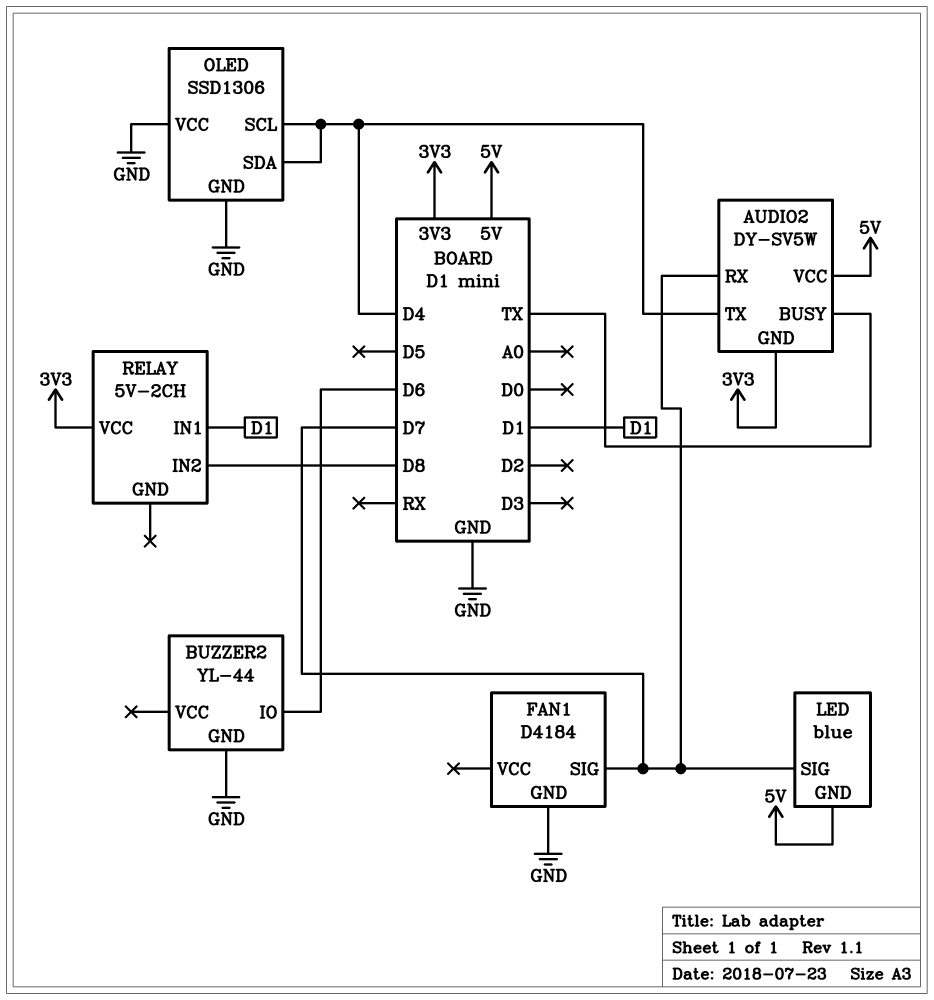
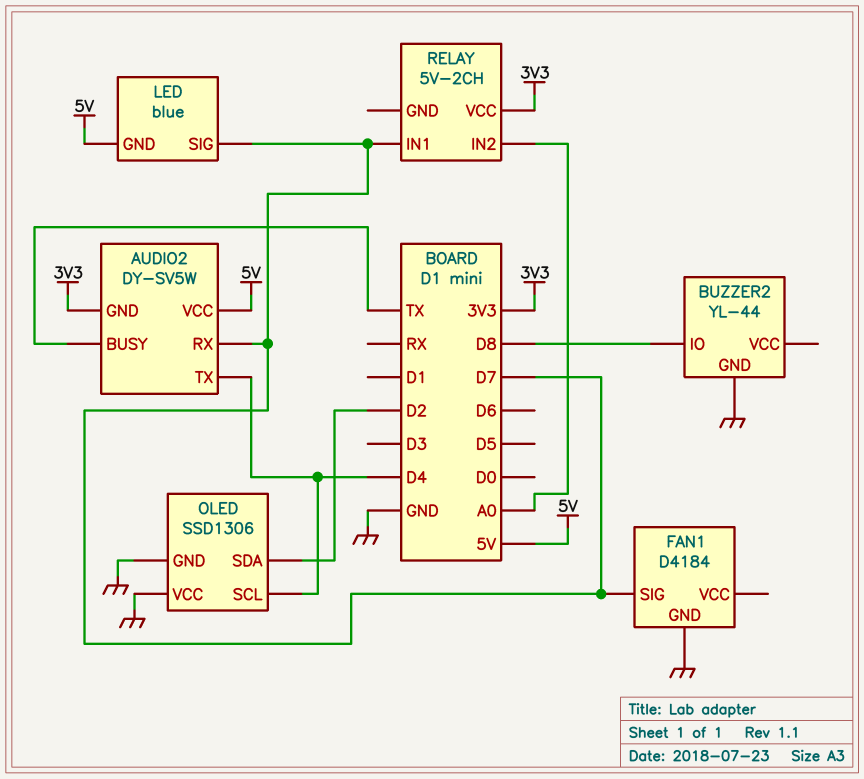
BUZZER2 pin IO: D6 -> D8
OLED pin SDA: D4 -> D2
RELAY pin IN1: D1 -> D7
RELAY pin IN2: D8 -> A0

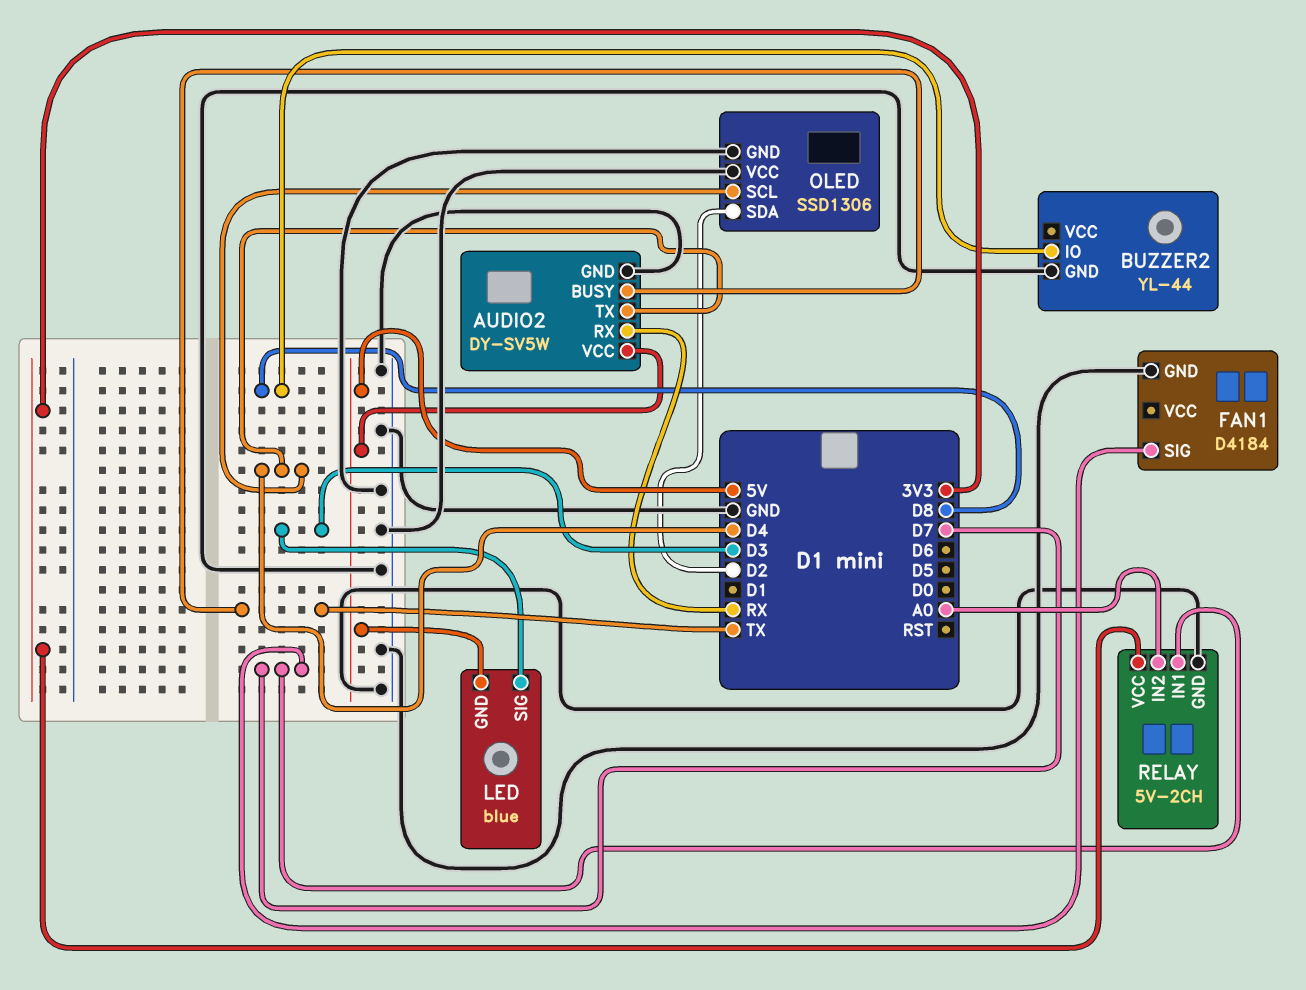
AUDIO2 pin GND: 3V3 -> GND
AUDIO2 pin RX: D7 -> RX
LED pin SIG: D7 -> D3
RELAY pin GND: none -> GND

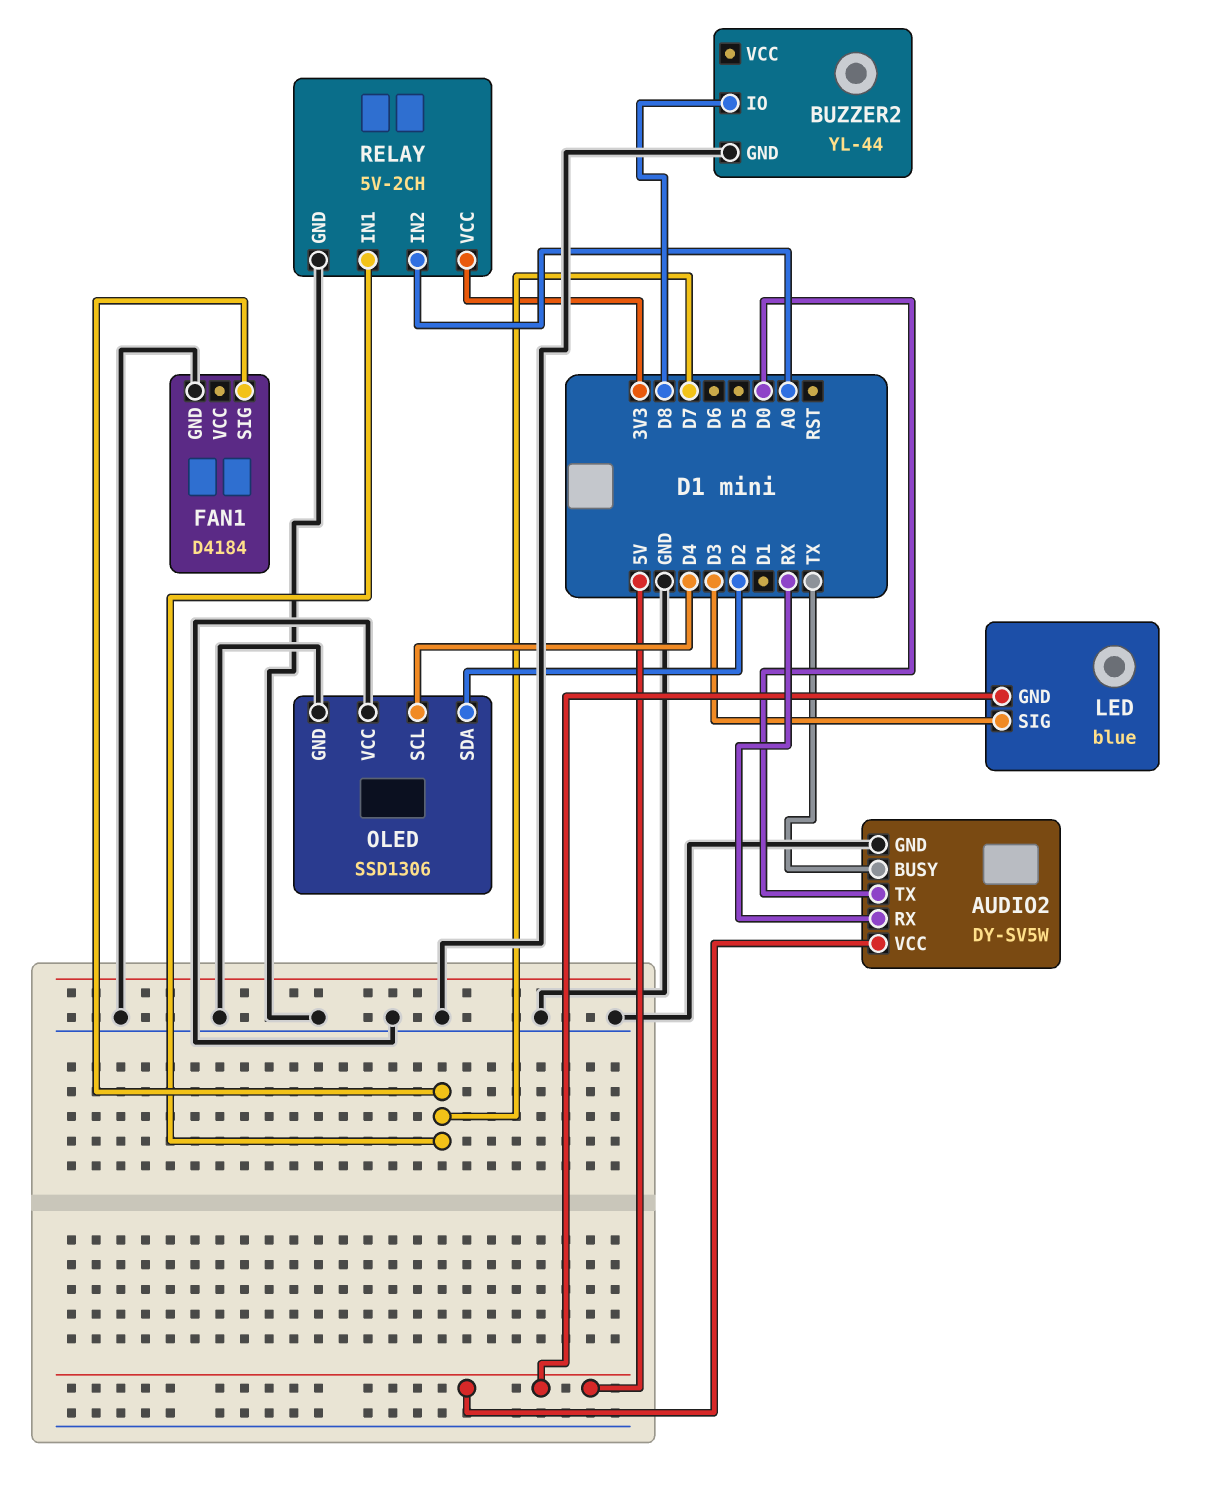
AUDIO2 pin TX: D4 -> D0

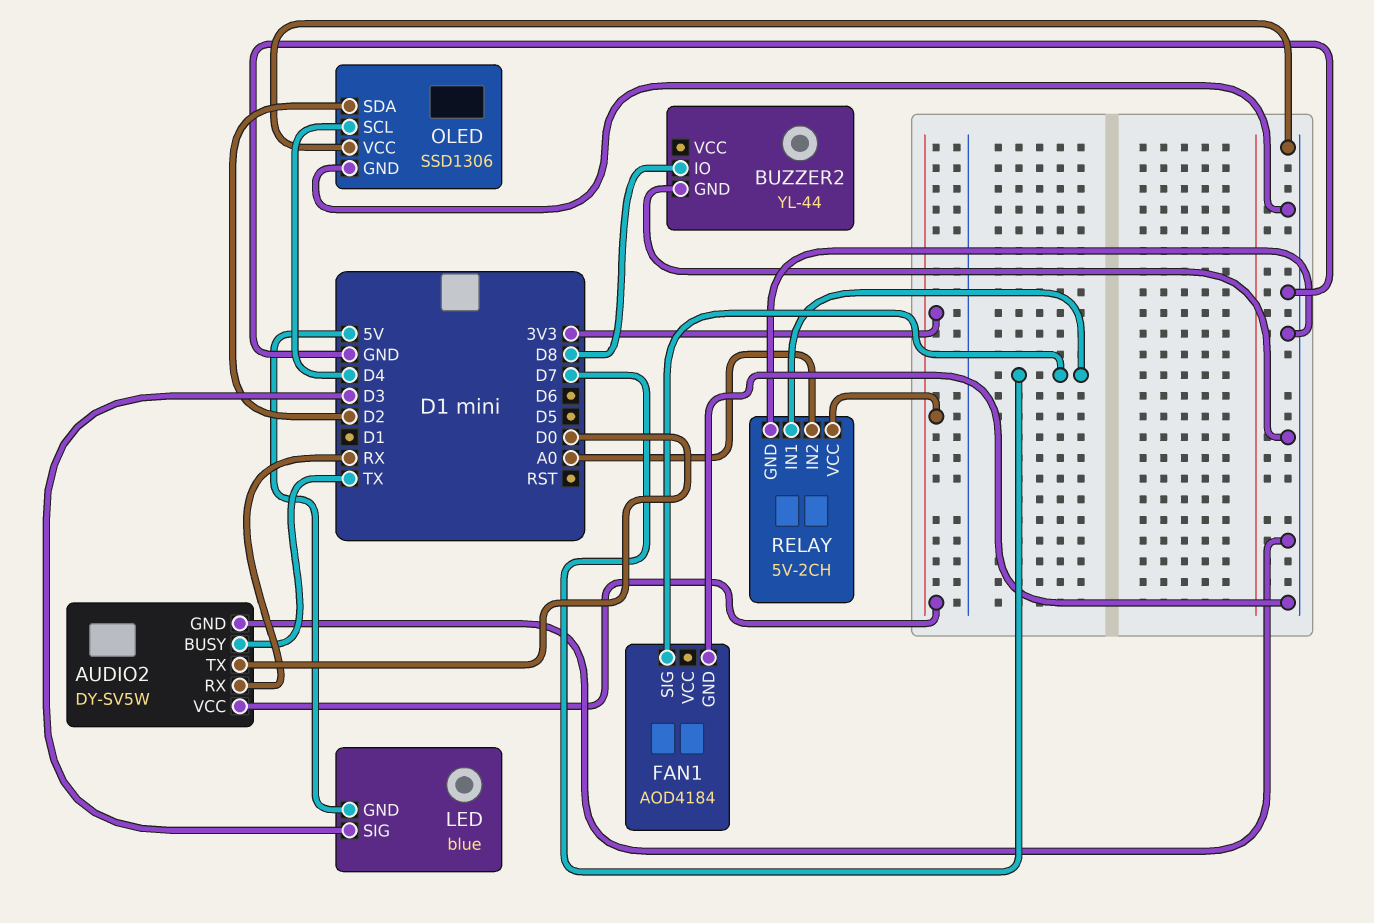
AUDIO2 pin VCC: 5V -> 3V3
FAN1: D4184 -> AOD4184

